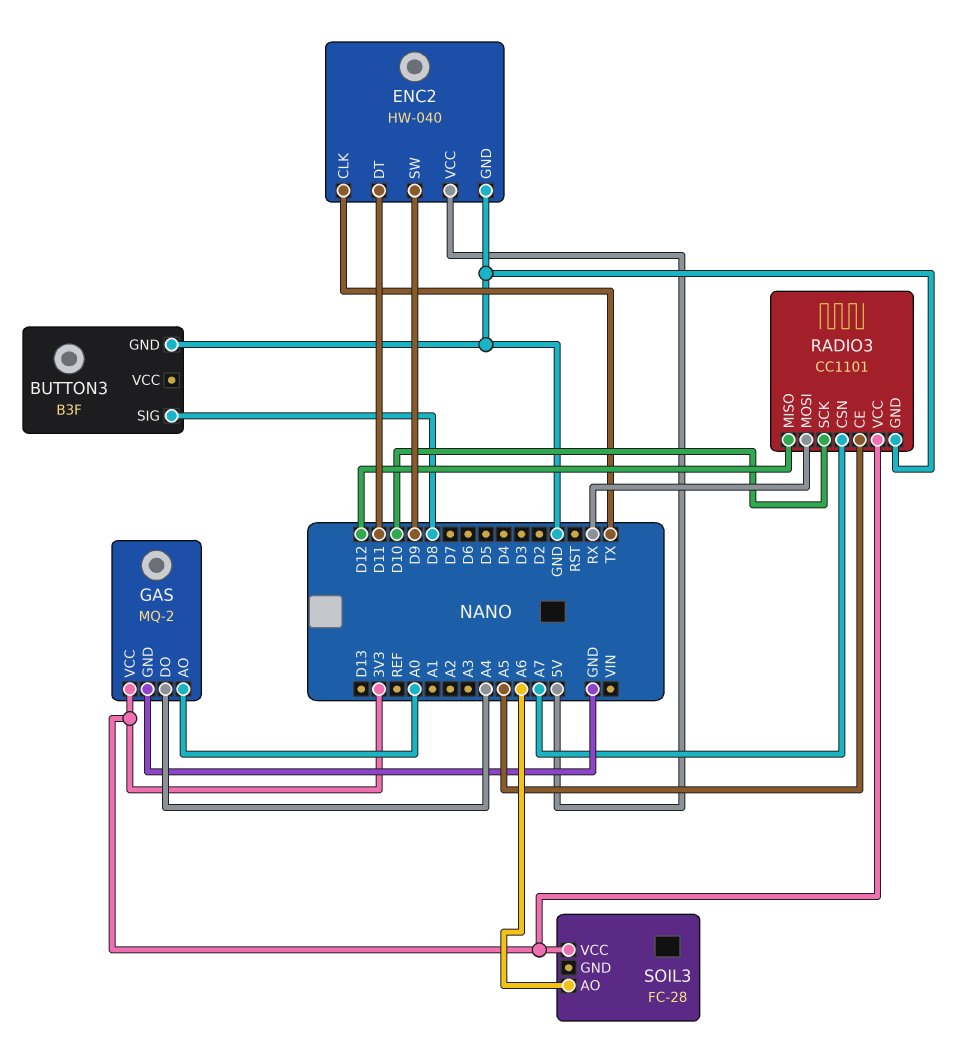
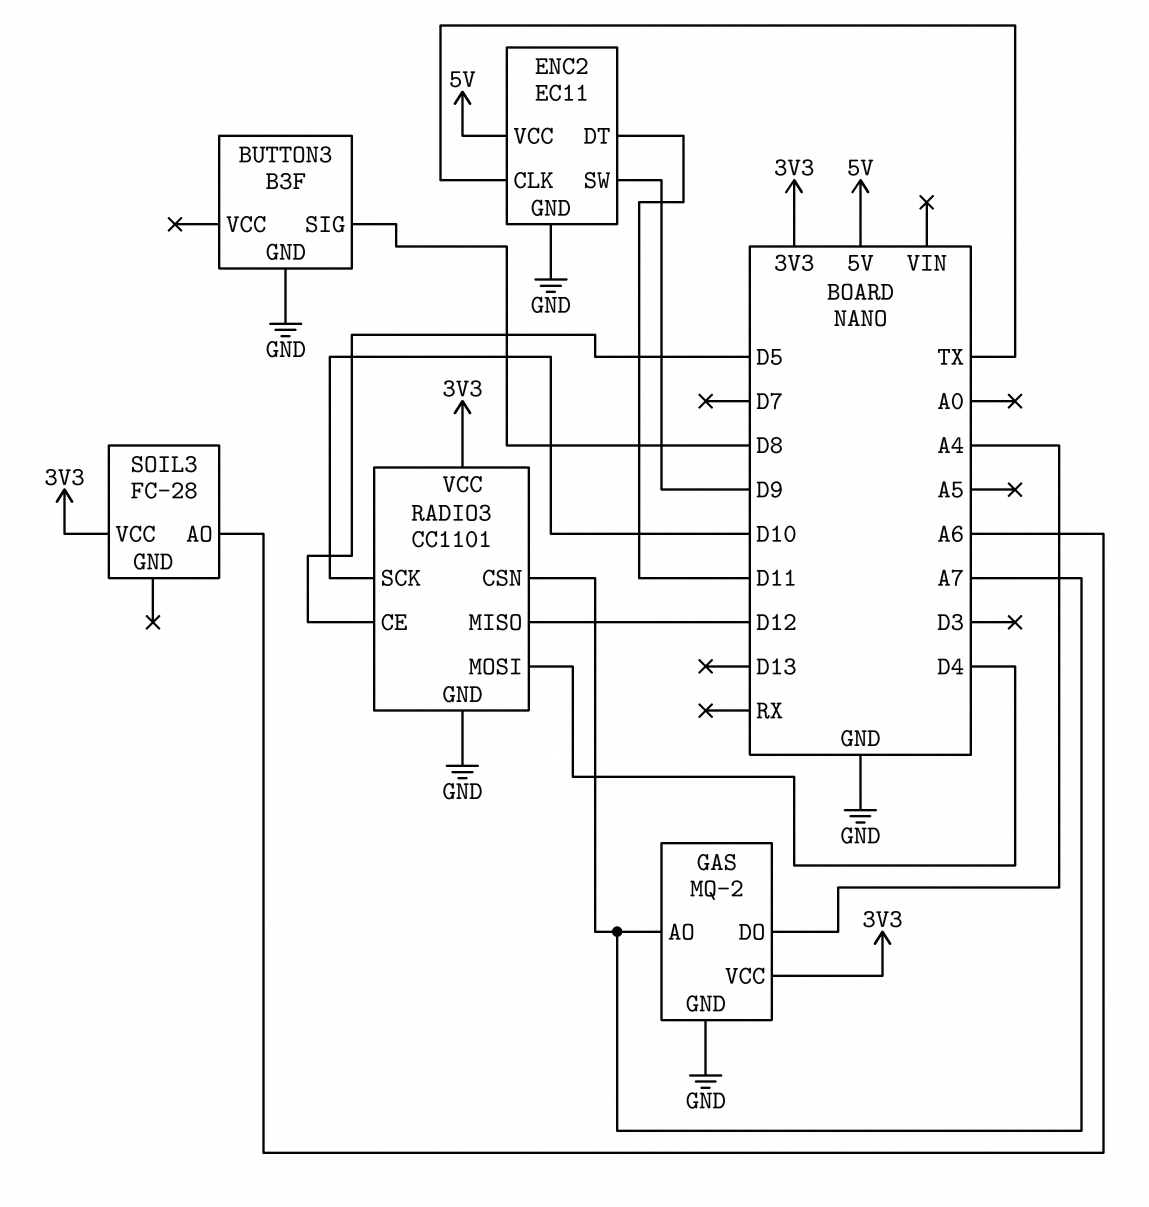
ENC2: HW-040 -> EC11
GAS pin AO: A0 -> A7
RADIO3 pin CE: A5 -> D5
RADIO3 pin MOSI: RX -> D4

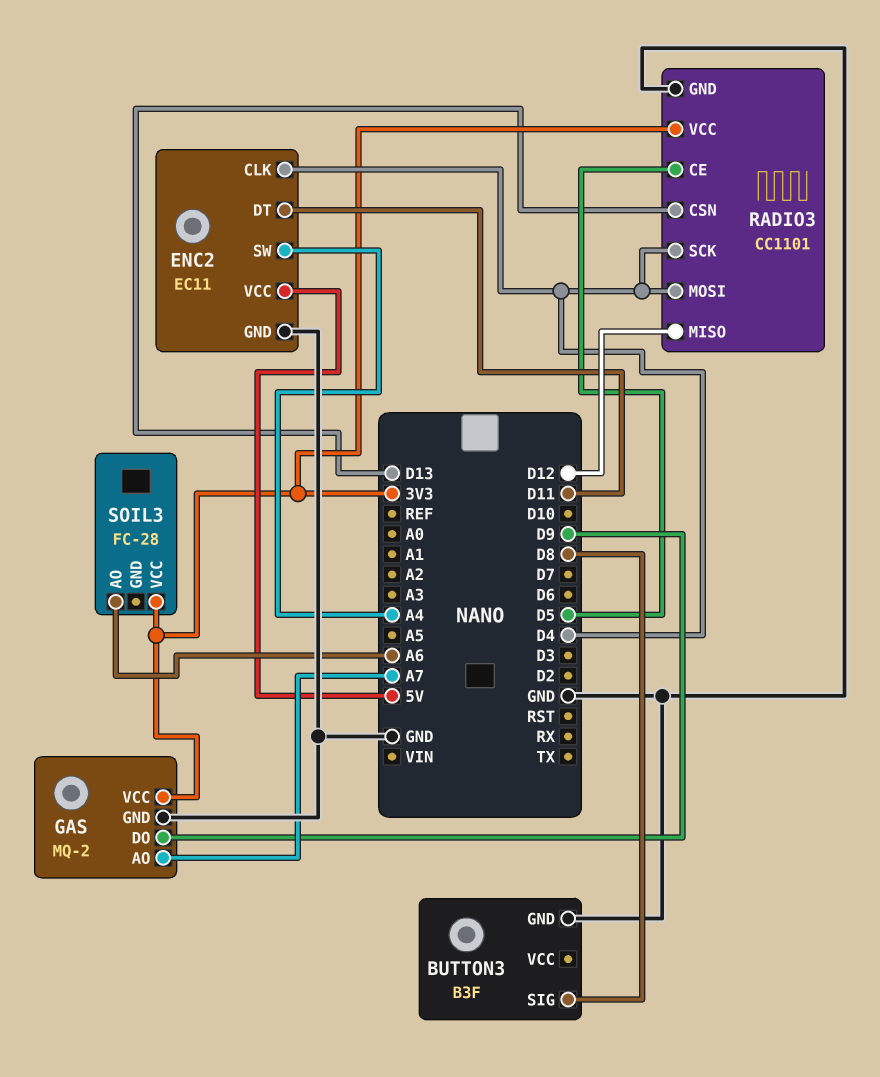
ENC2 pin CLK: TX -> D4
ENC2 pin SW: D9 -> A4
GAS pin DO: A4 -> D9
RADIO3 pin CSN: A7 -> D13
RADIO3 pin SCK: D10 -> D4

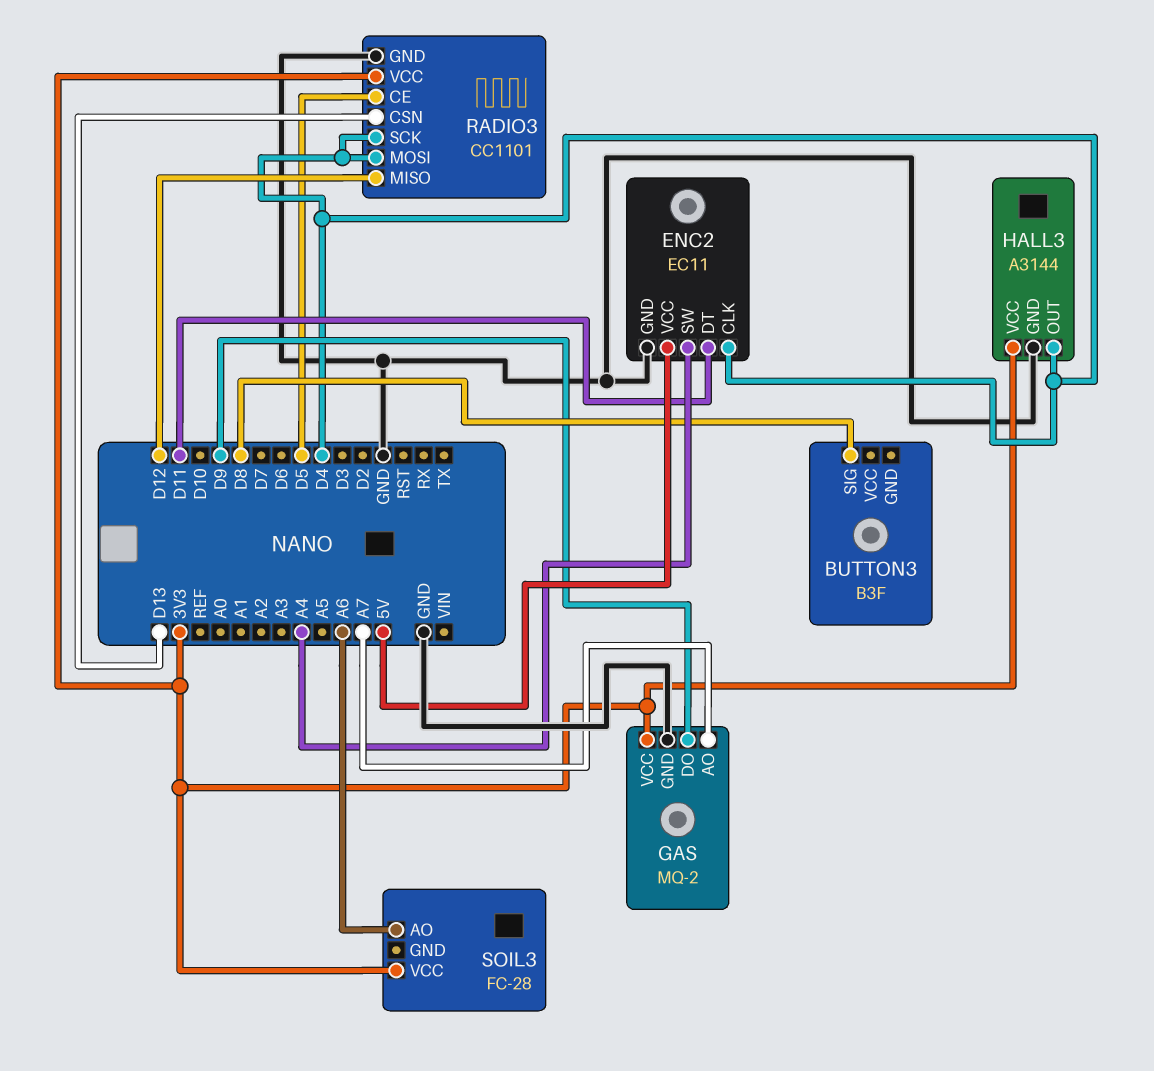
BUTTON3 pin GND: GND -> none
HALL3: none -> A3144
HALL3 pin GND: none -> GND
HALL3 pin OUT: none -> D4
HALL3 pin VCC: none -> 3V3

